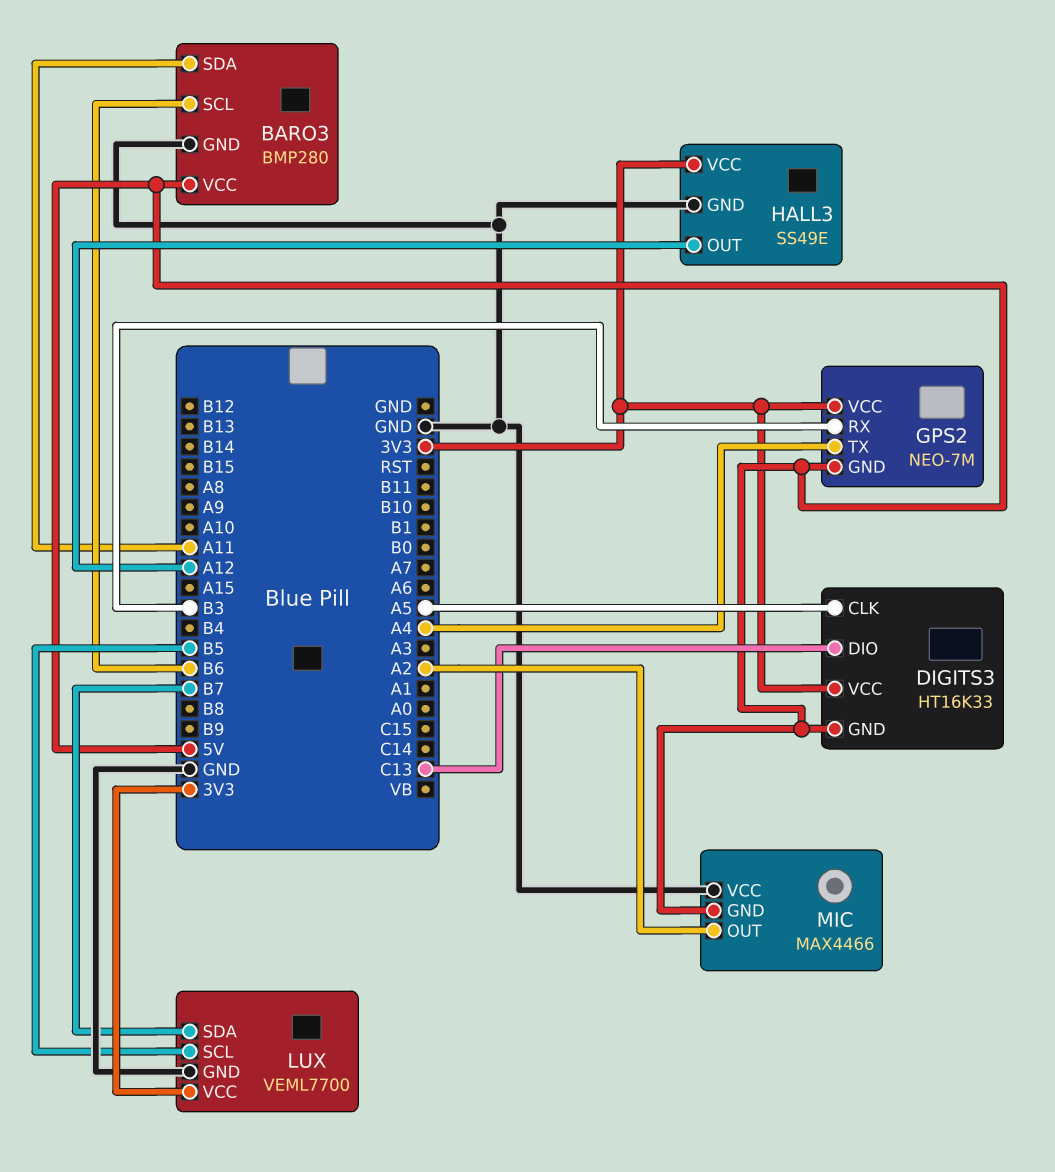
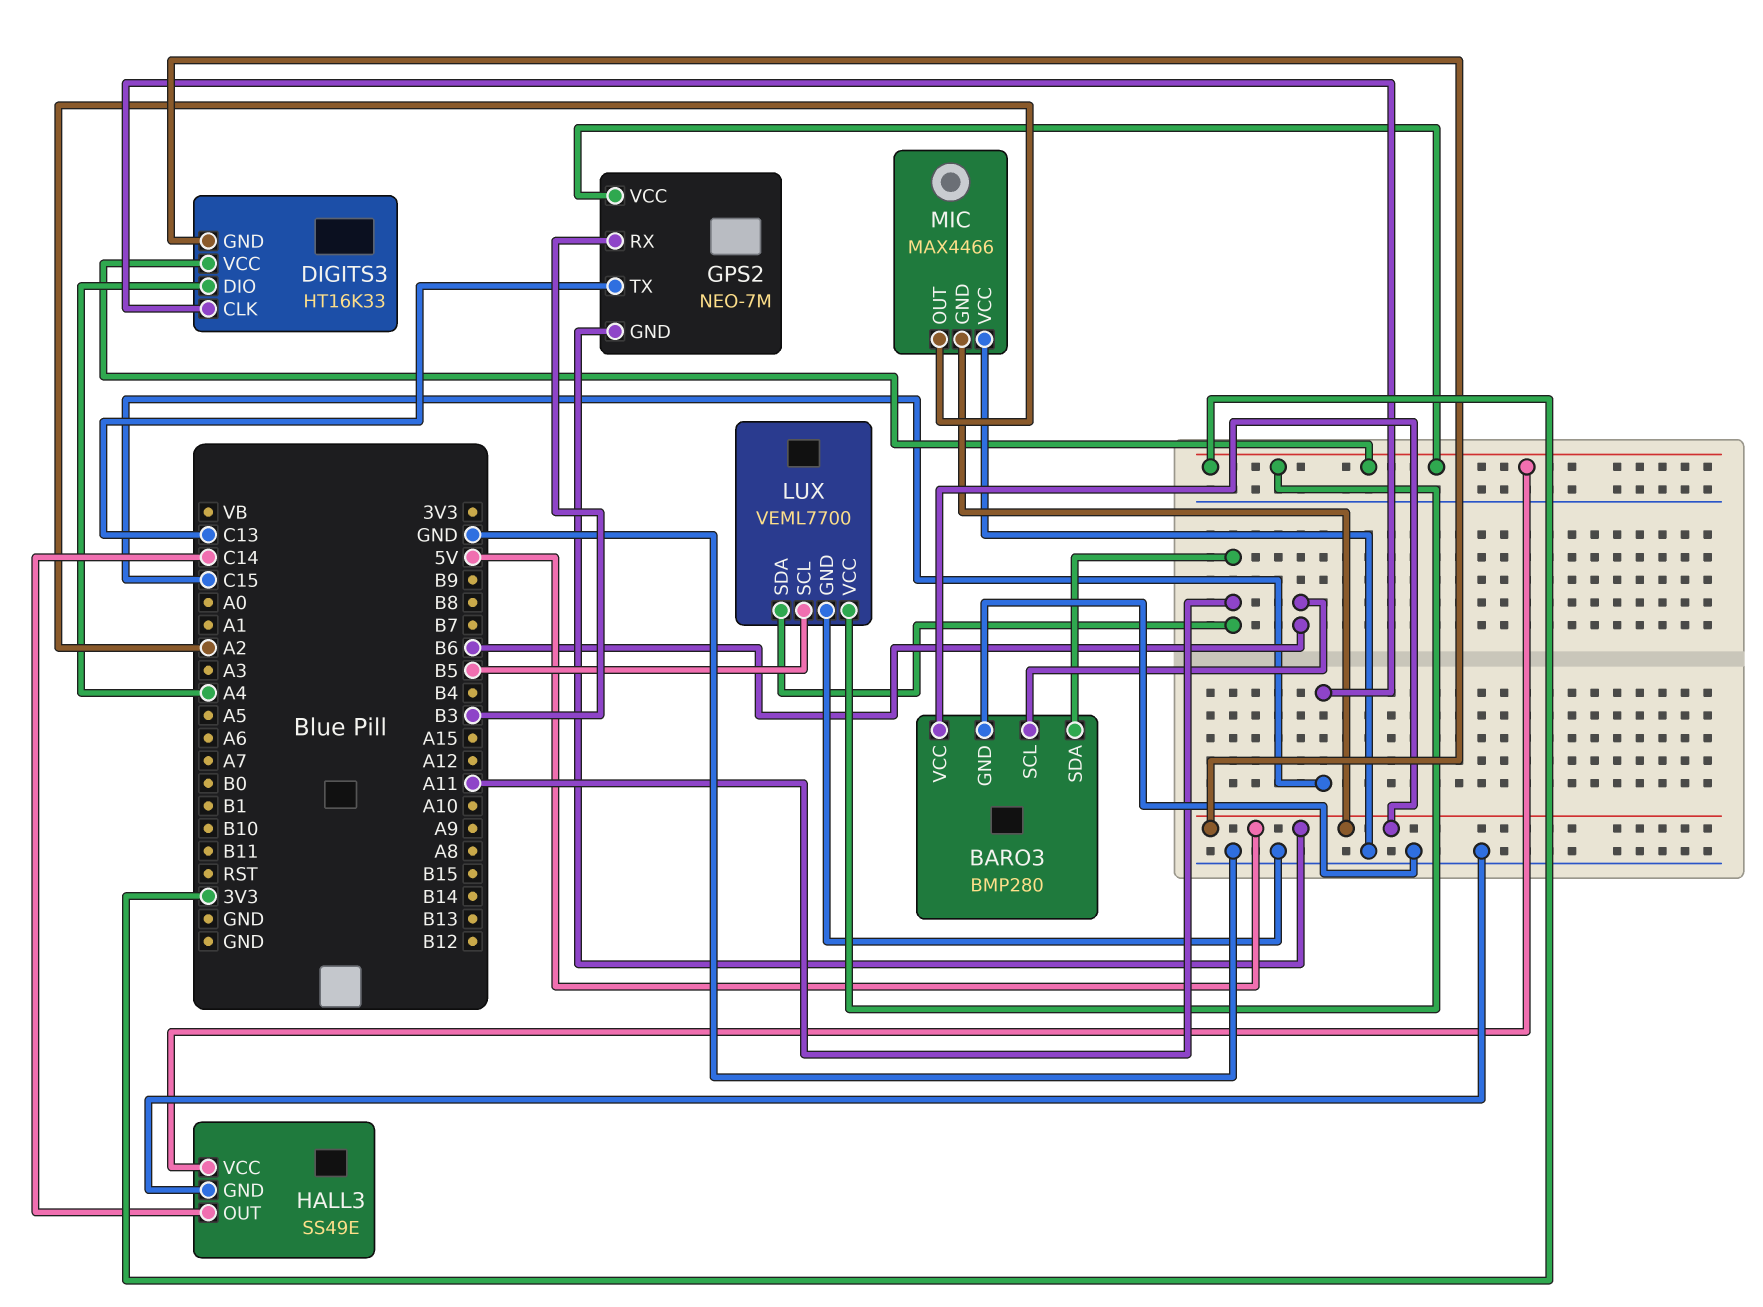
DIGITS3 pin CLK: A5 -> C15
DIGITS3 pin DIO: C13 -> A4
GPS2 pin TX: A4 -> C13
HALL3 pin OUT: A12 -> C14
LUX pin SDA: B7 -> A11

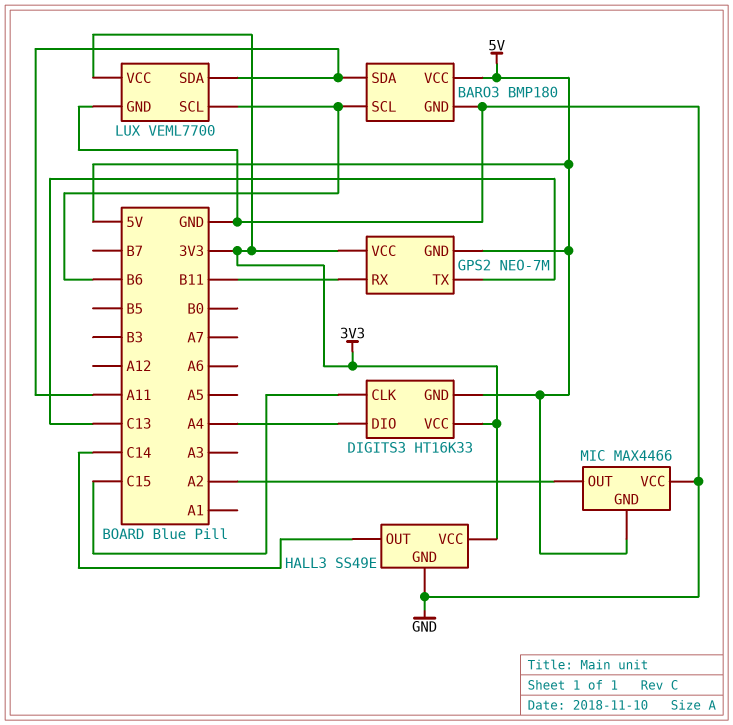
BARO3: BMP280 -> BMP180
GPS2 pin RX: B3 -> B11
LUX pin SCL: B5 -> B6

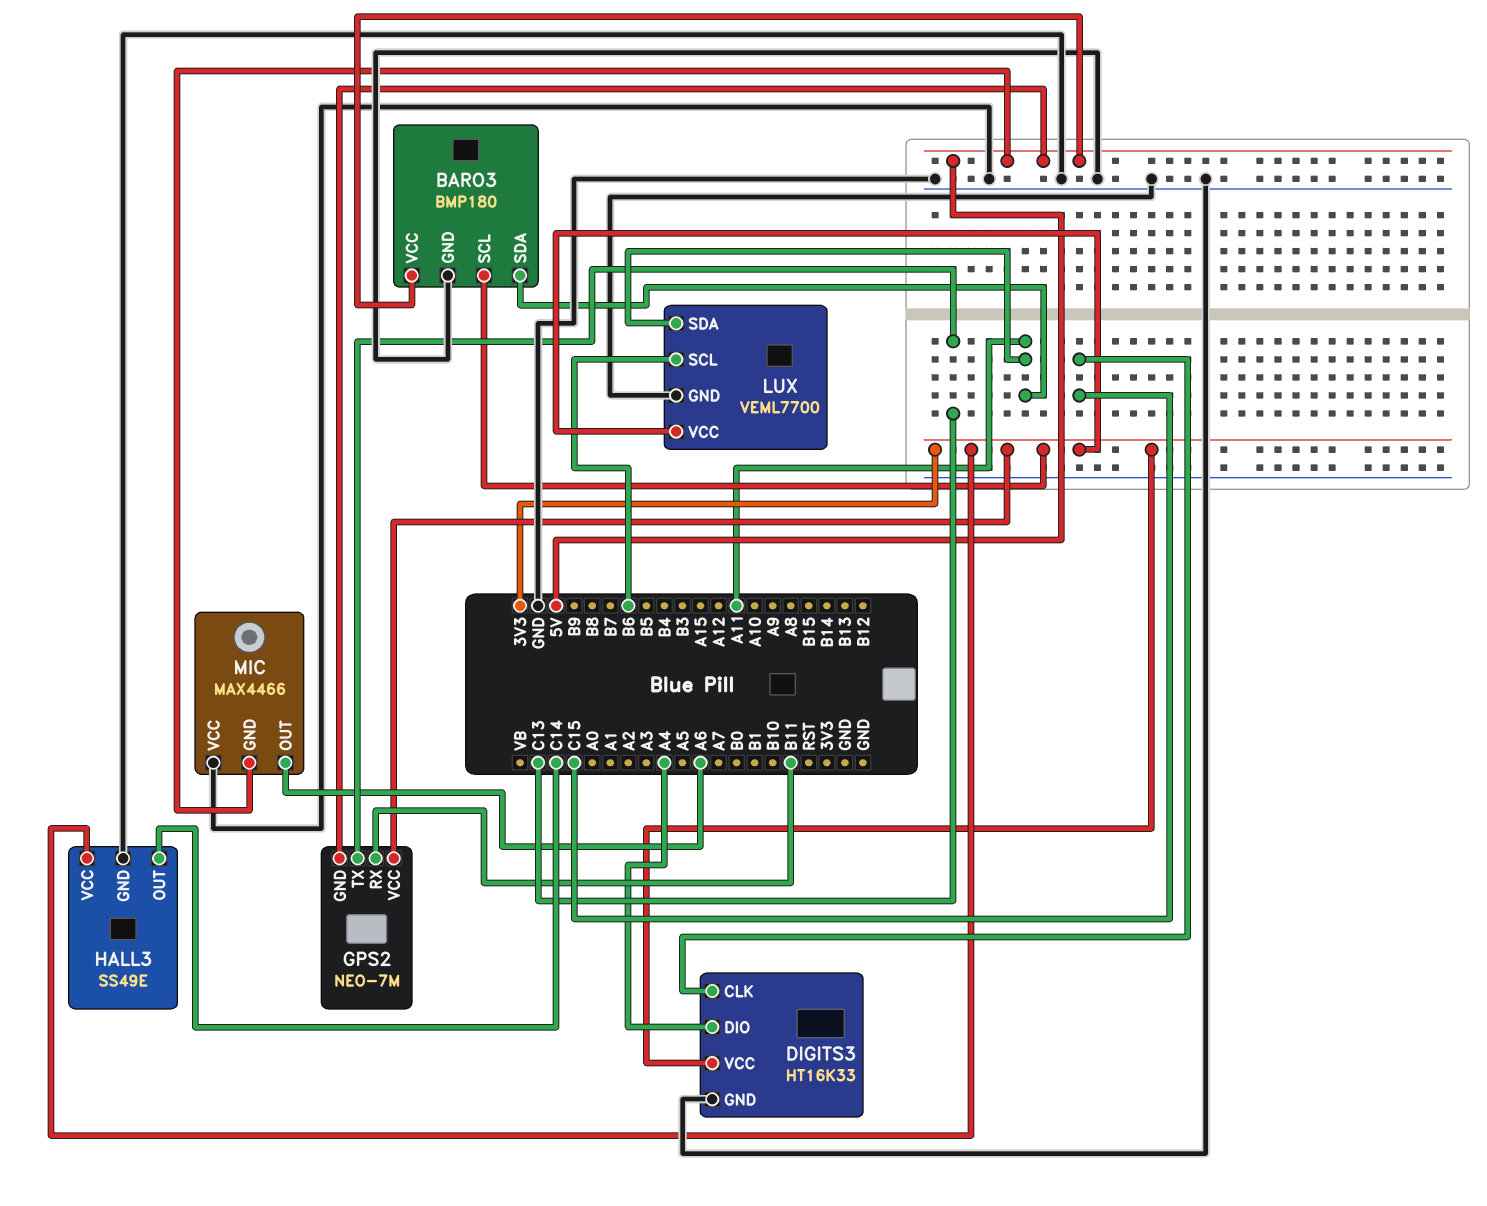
BARO3 pin SCL: B6 -> 3V3
DIGITS3 pin GND: 5V -> GND
MIC pin OUT: A2 -> A6

